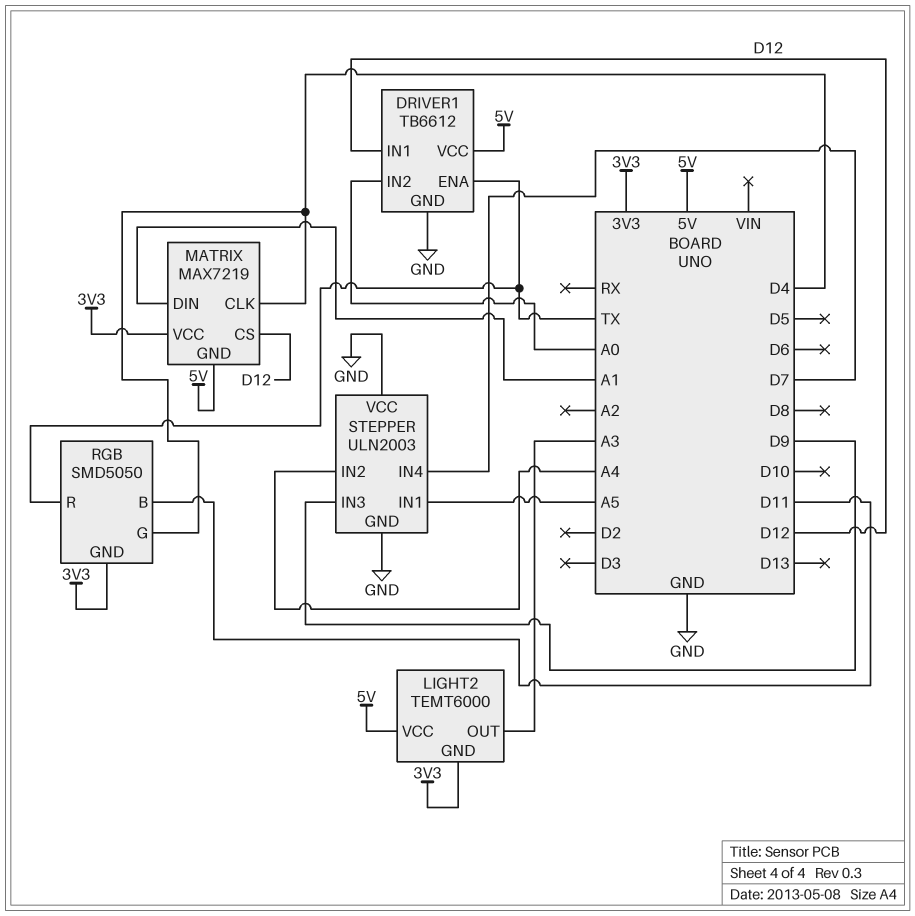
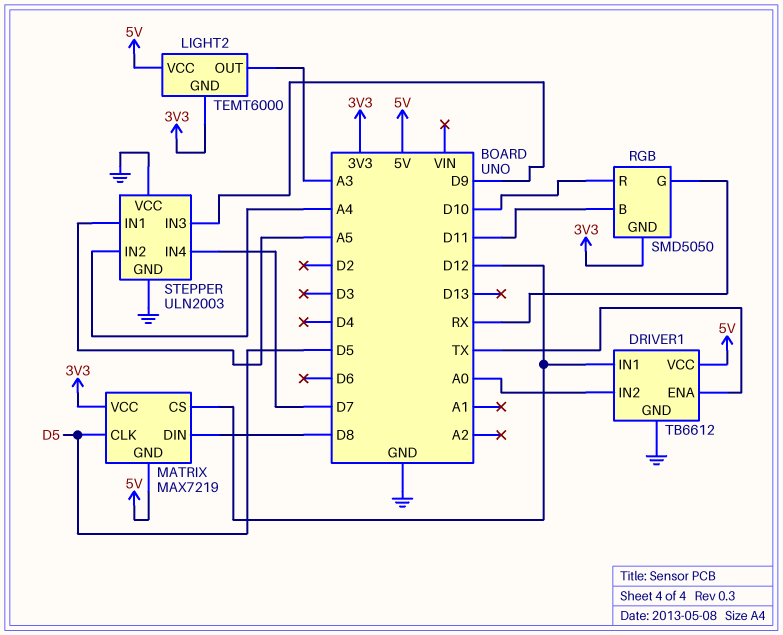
MATRIX pin CLK: D4 -> D5
MATRIX pin DIN: A1 -> D8
RGB pin G: D4 -> RX
RGB pin R: TX -> D10

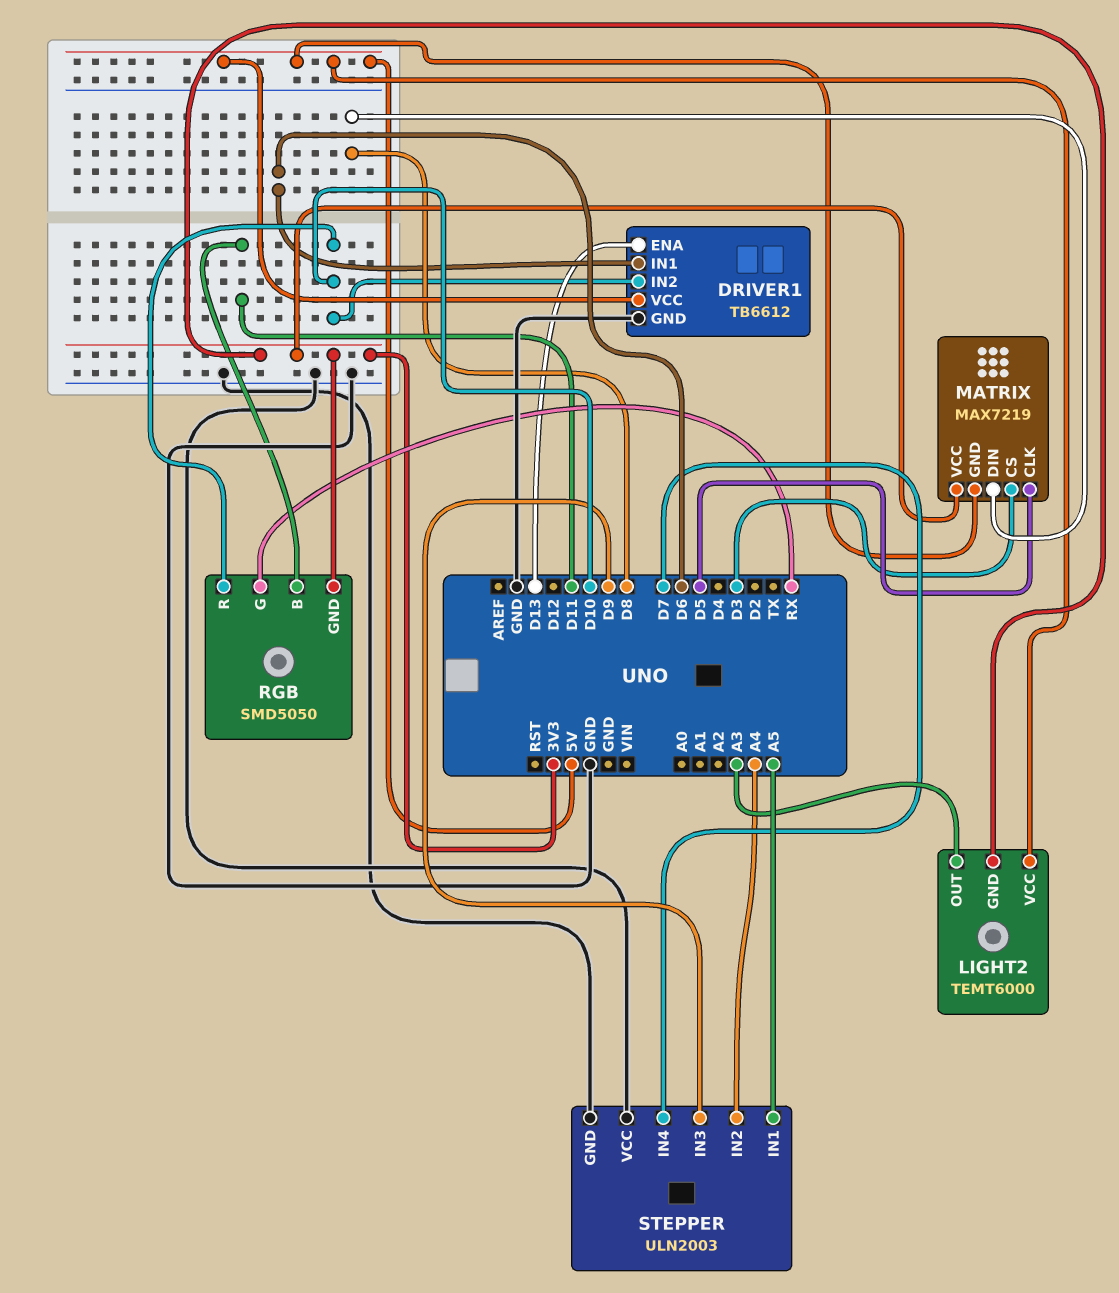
DRIVER1 pin ENA: TX -> D13
DRIVER1 pin IN1: D12 -> D6
DRIVER1 pin IN2: A0 -> D10
MATRIX pin CS: D12 -> D3

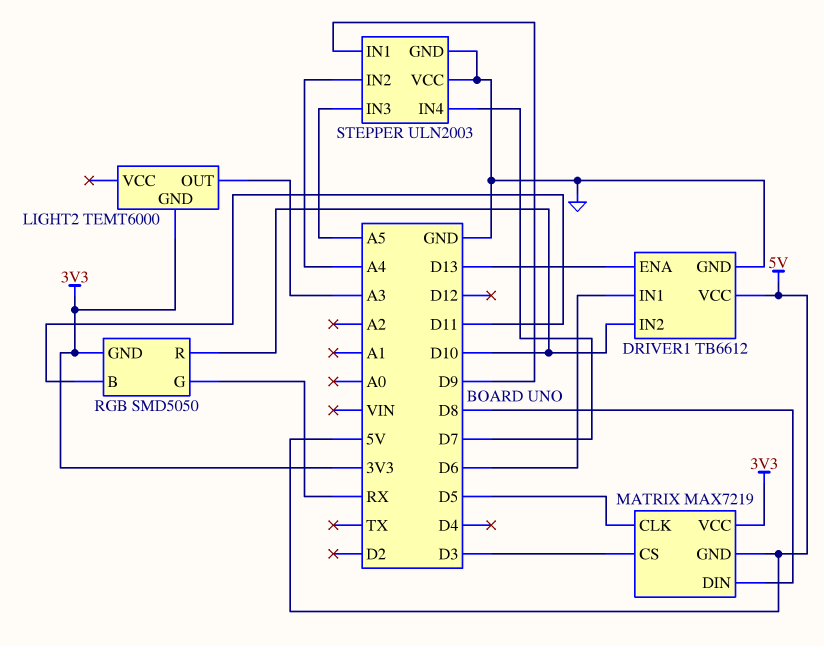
LIGHT2 pin VCC: 5V -> none
STEPPER pin IN1: A5 -> D9
STEPPER pin IN3: D9 -> A5

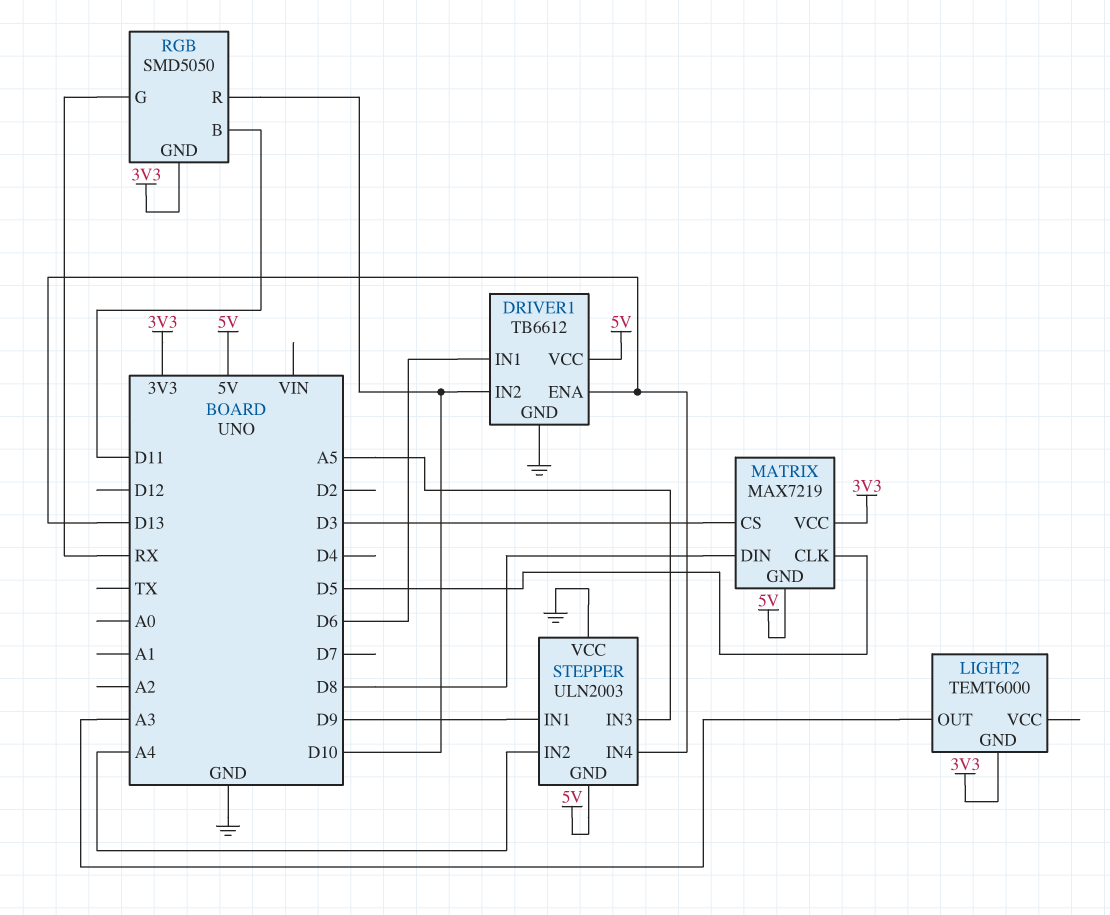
STEPPER pin GND: GND -> 5V
STEPPER pin IN4: D7 -> D13

